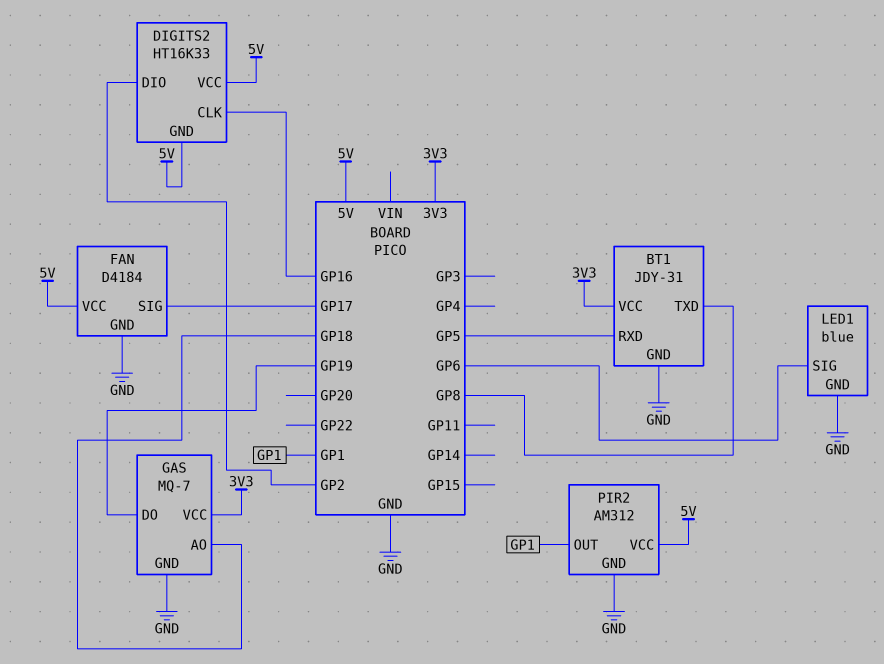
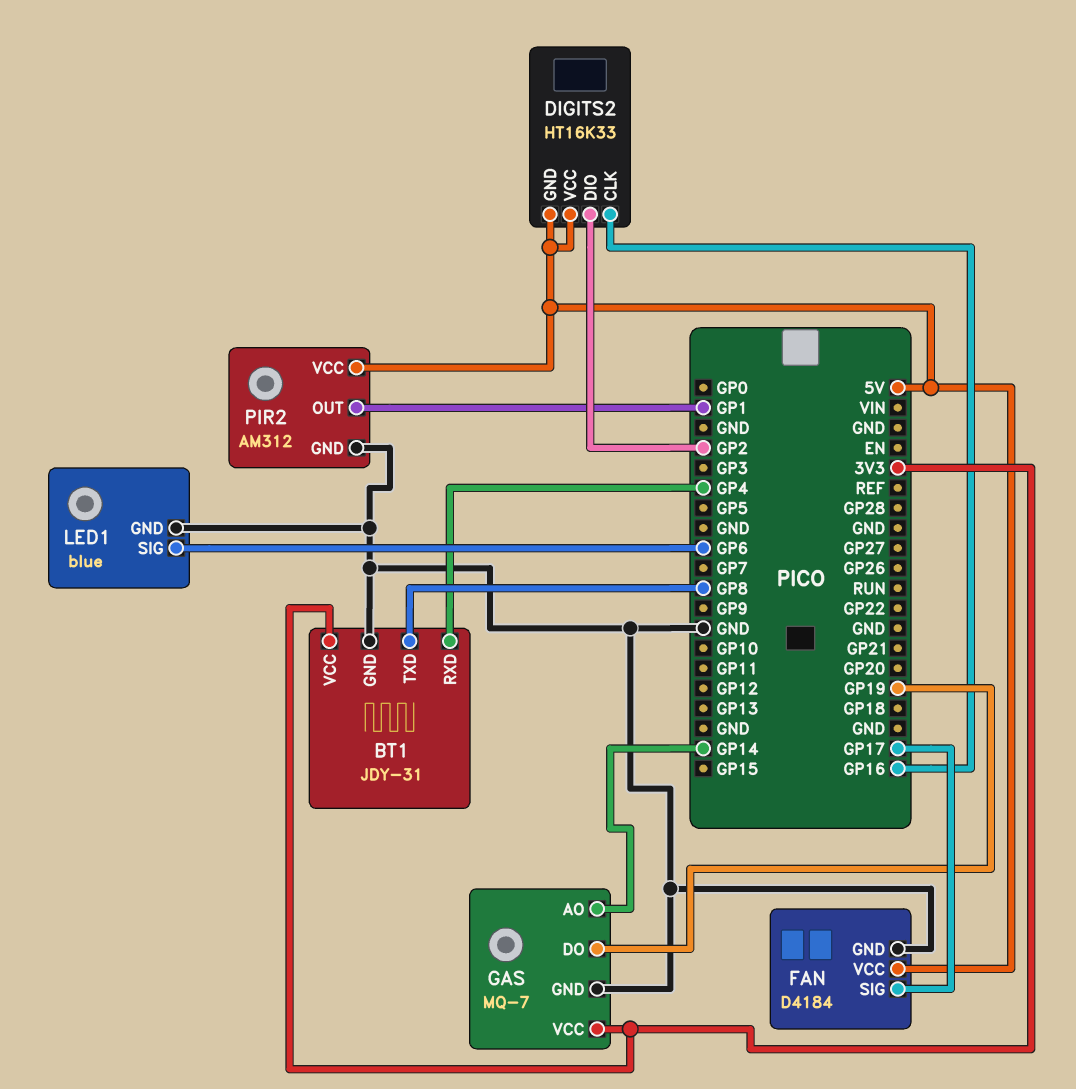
BT1 pin RXD: GP5 -> GP4
GAS pin AO: GP18 -> GP14

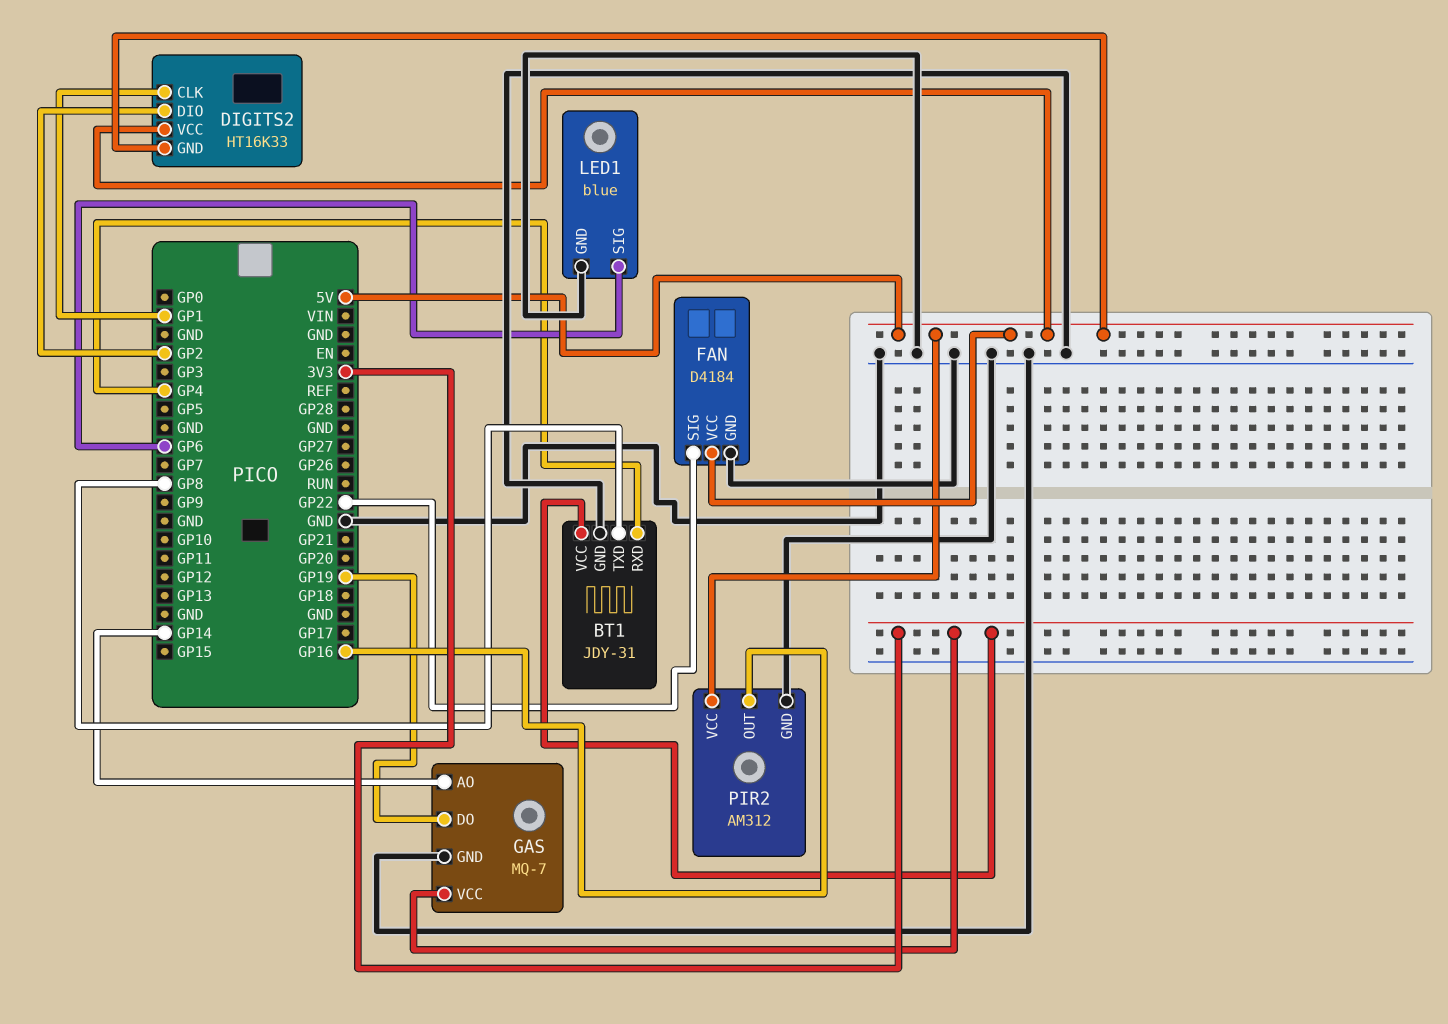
DIGITS2 pin CLK: GP16 -> GP1
FAN pin SIG: GP17 -> GP22
PIR2 pin OUT: GP1 -> GP16

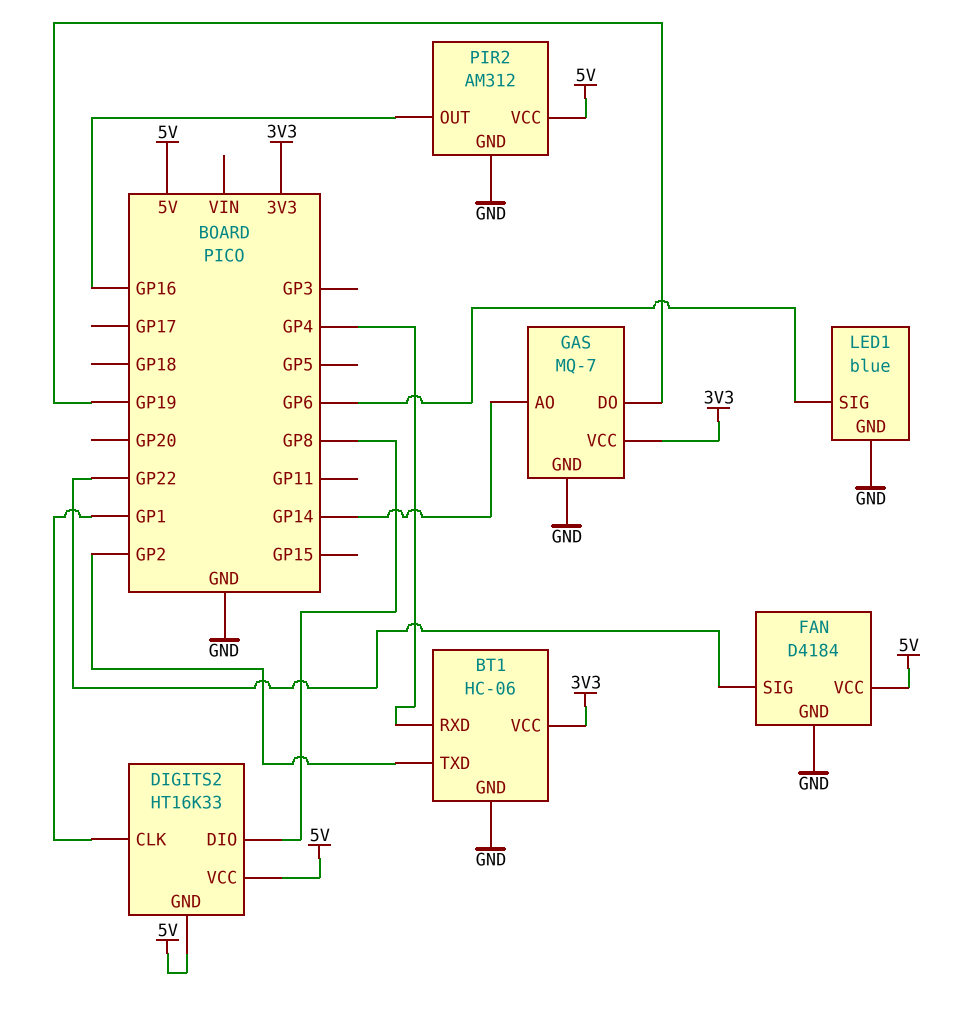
BT1: JDY-31 -> HC-06
BT1 pin TXD: GP8 -> GP2
DIGITS2 pin DIO: GP2 -> GP8

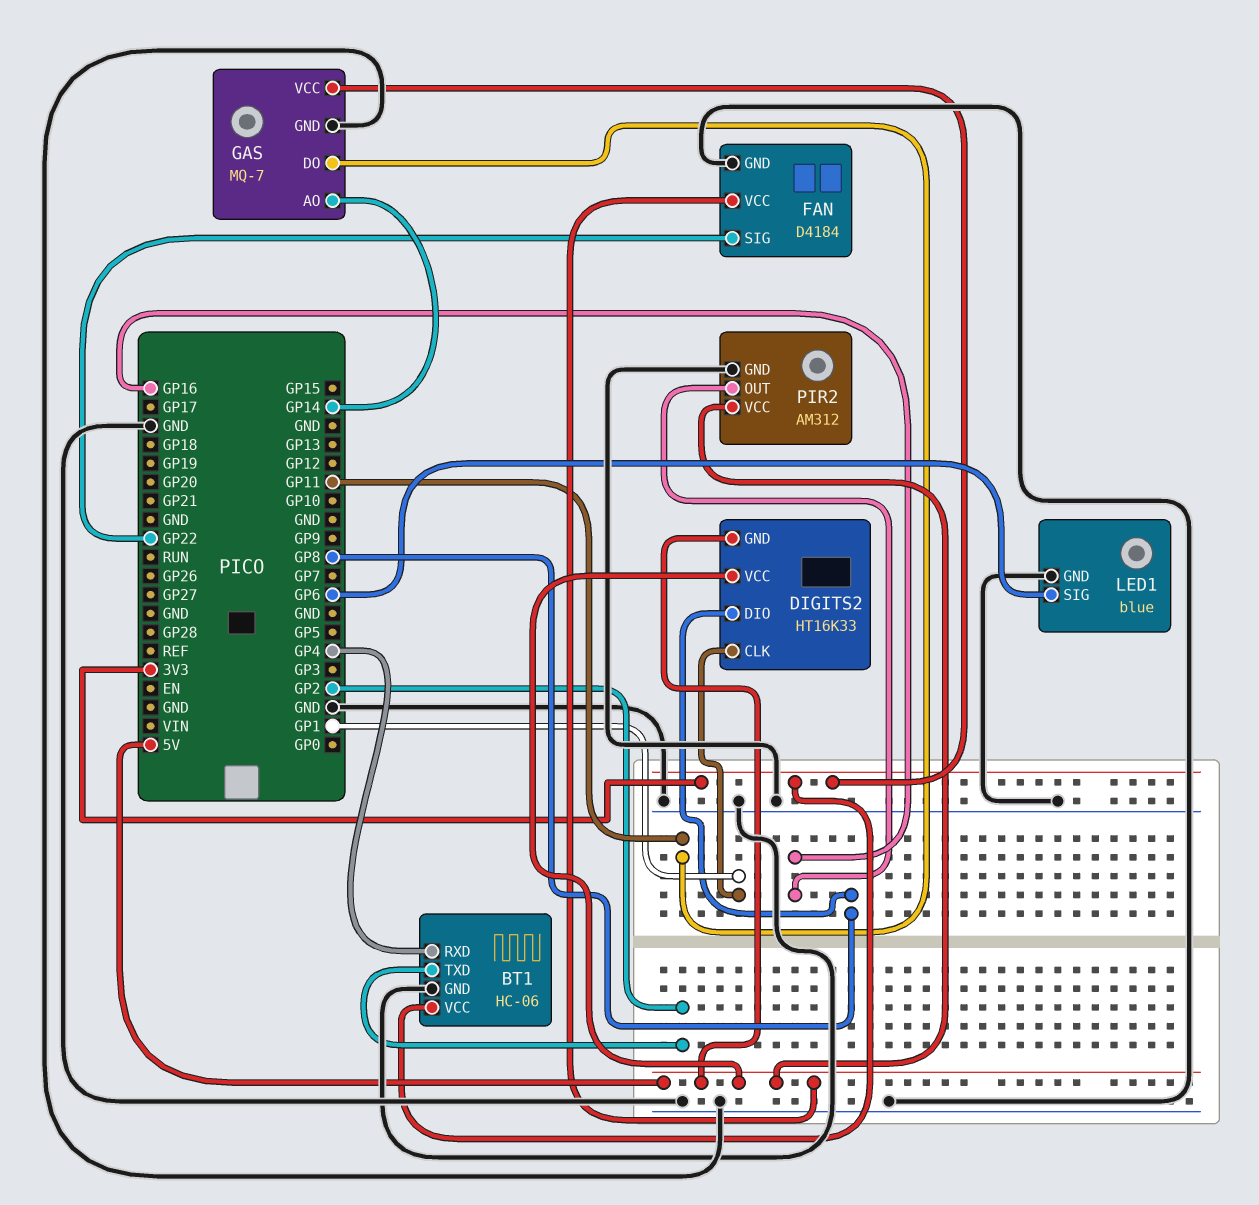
GAS pin DO: GP19 -> GP11

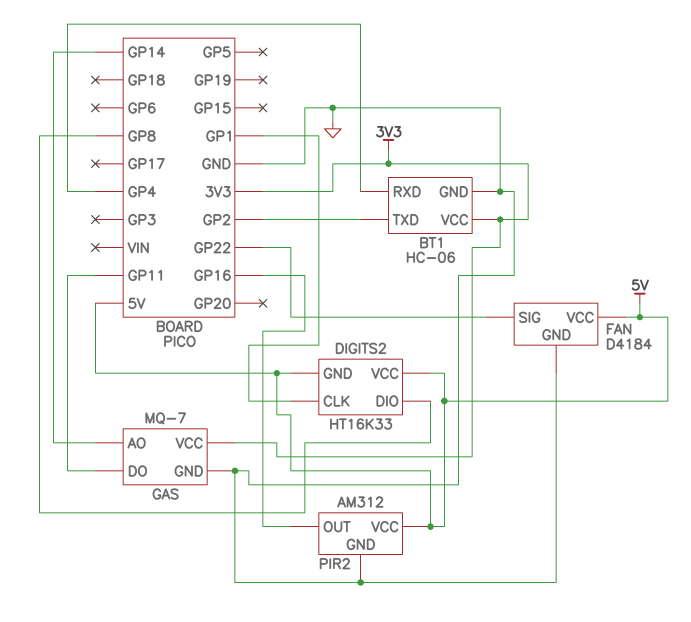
LED1: blue -> none
LED1 pin GND: GND -> none
LED1 pin SIG: GP6 -> none

